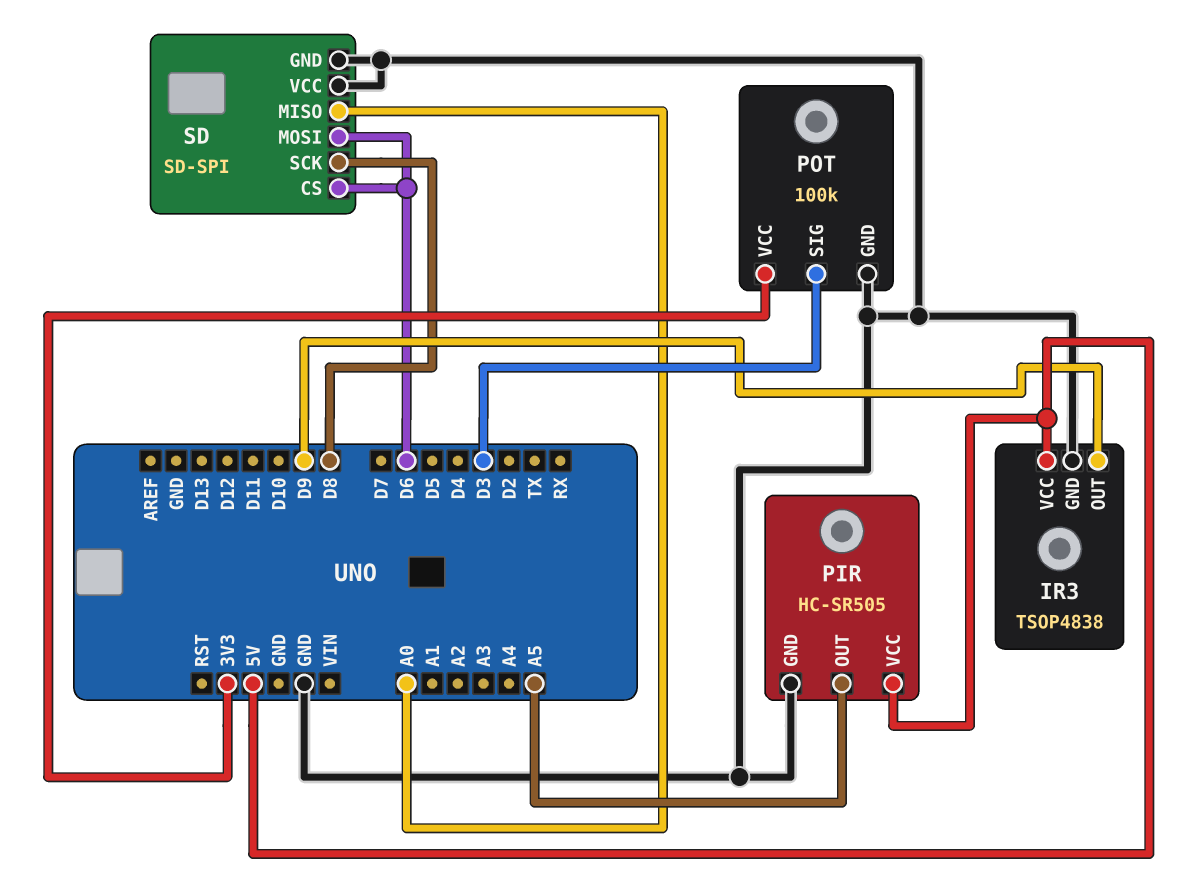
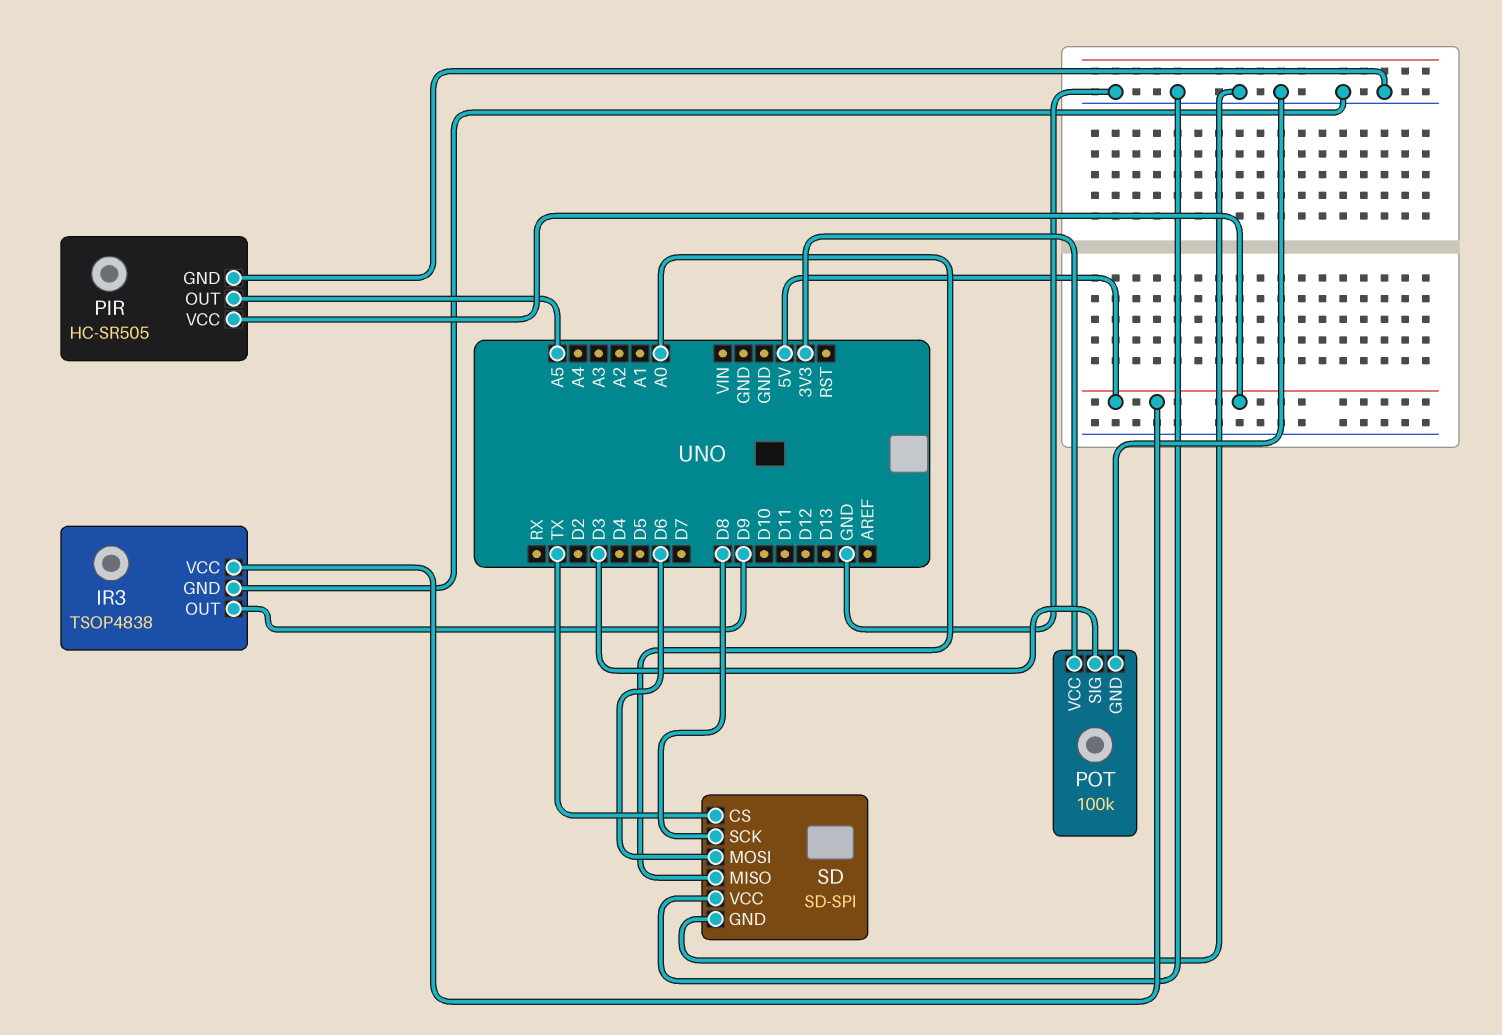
SD pin CS: D6 -> TX

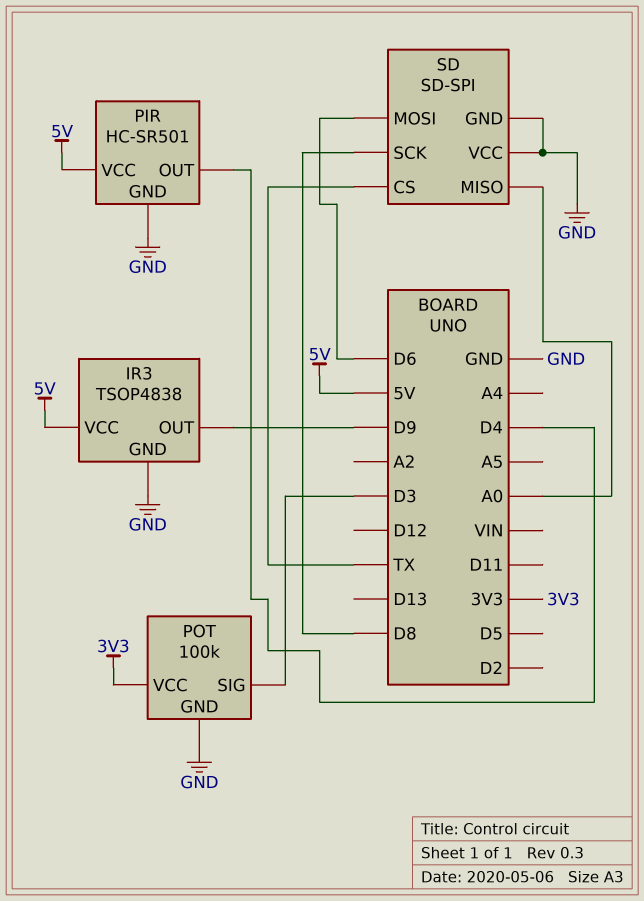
PIR: HC-SR505 -> HC-SR501
PIR pin OUT: A5 -> D4

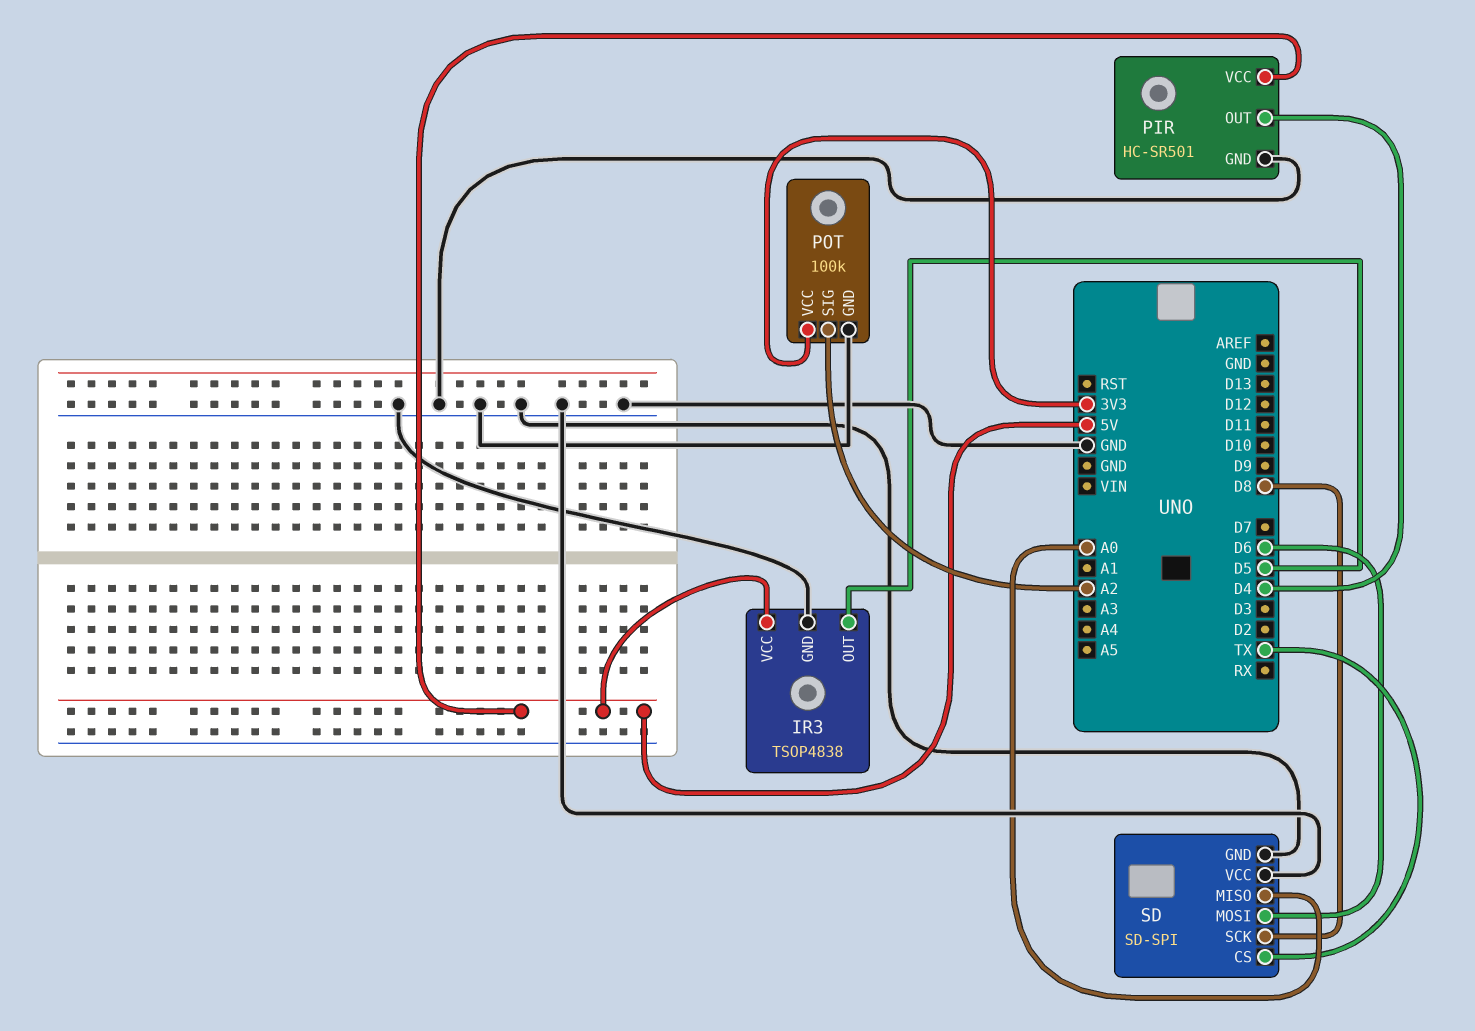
IR3 pin OUT: D9 -> D5
POT pin SIG: D3 -> A2

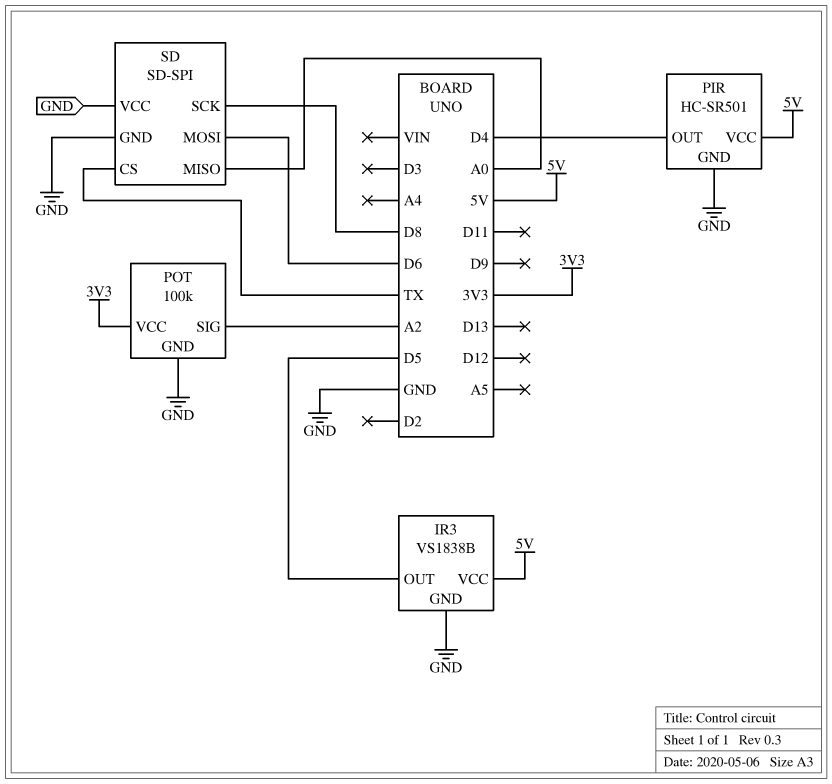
IR3: TSOP4838 -> VS1838B

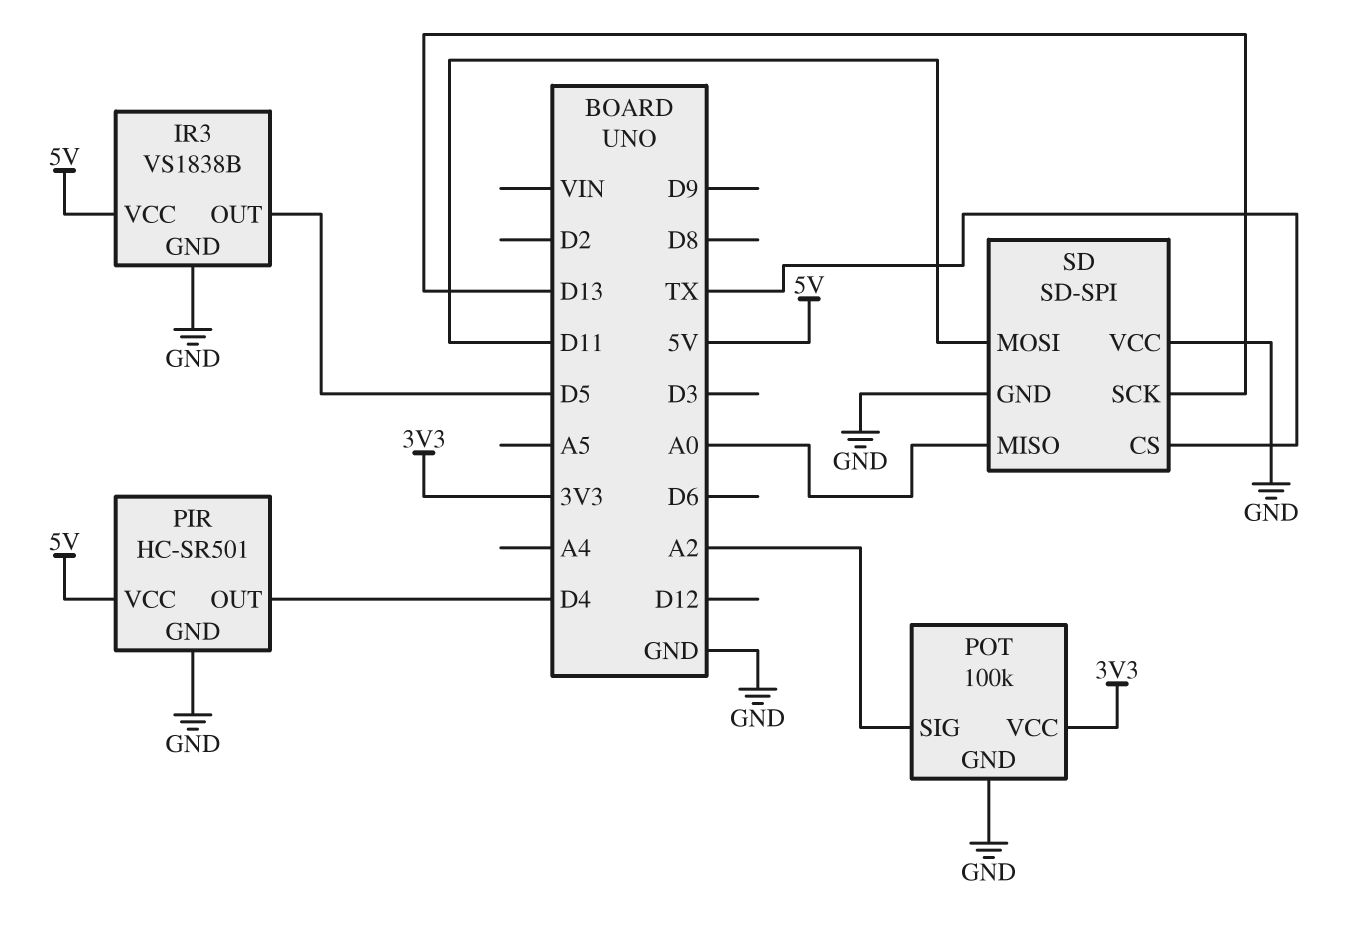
SD pin MOSI: D6 -> D11
SD pin SCK: D8 -> D13

